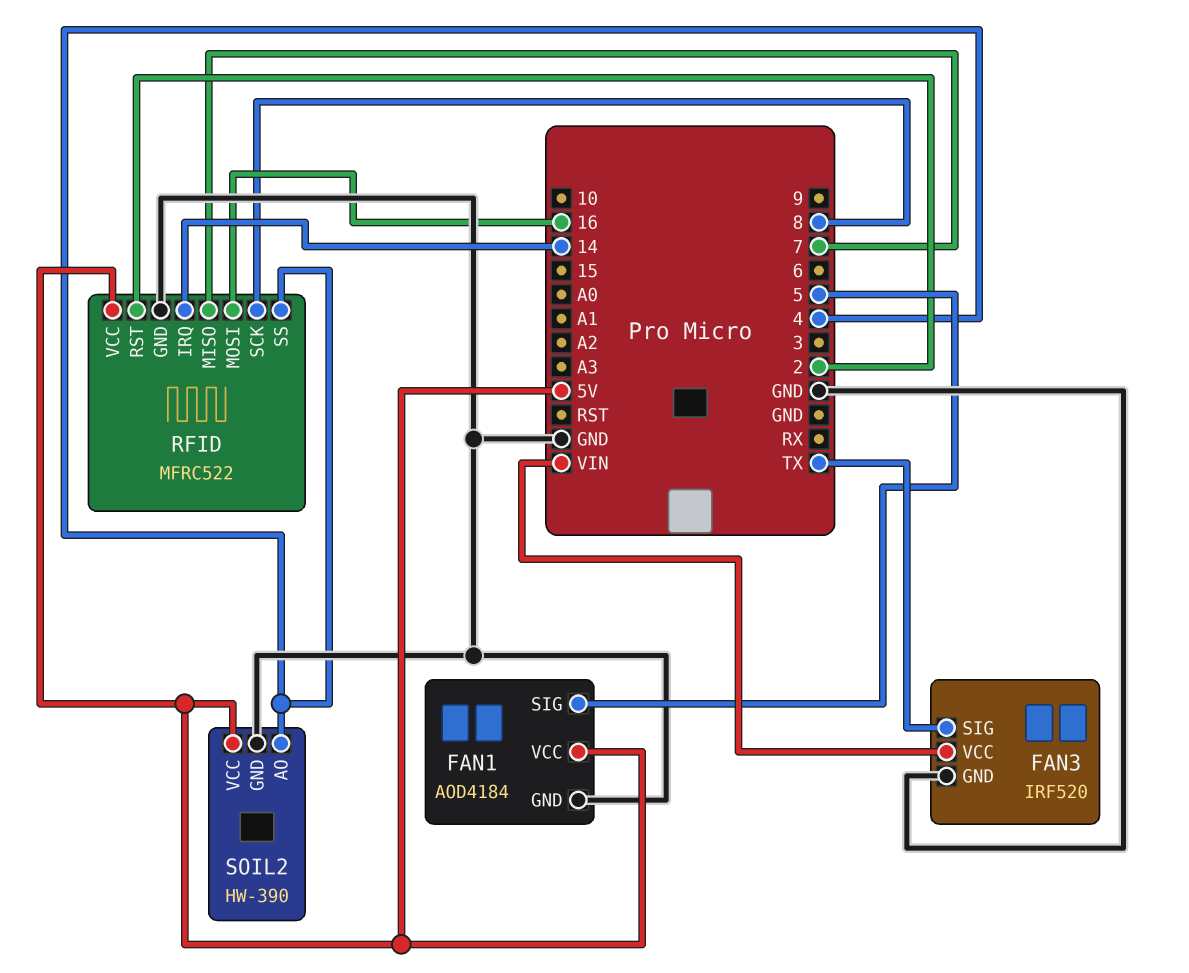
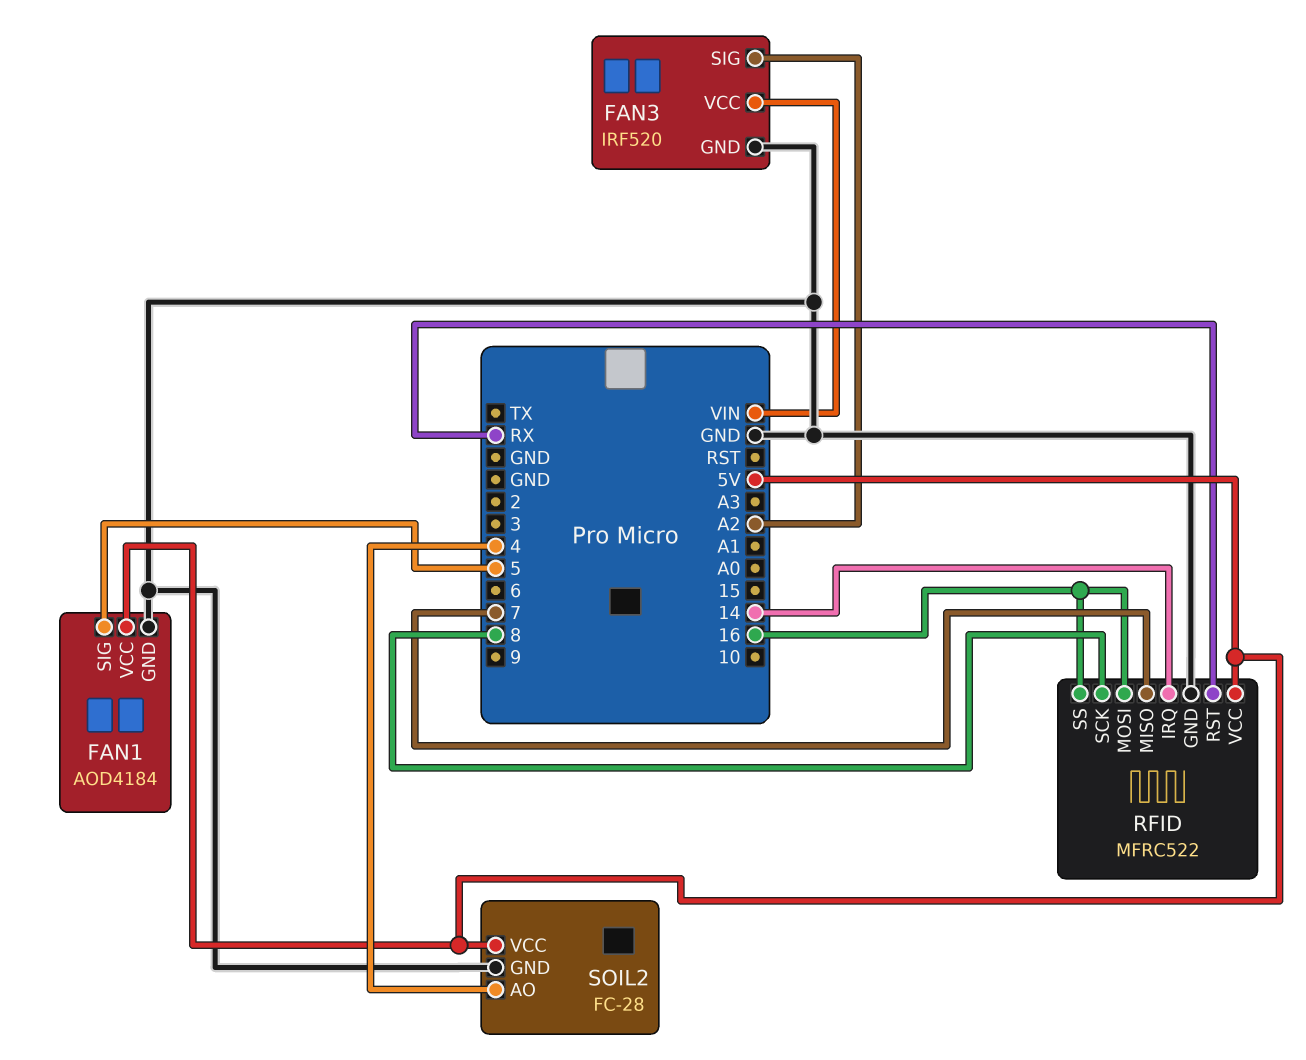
FAN3 pin SIG: TX -> A2
RFID pin RST: 2 -> RX
RFID pin SS: 4 -> 16
SOIL2: HW-390 -> FC-28

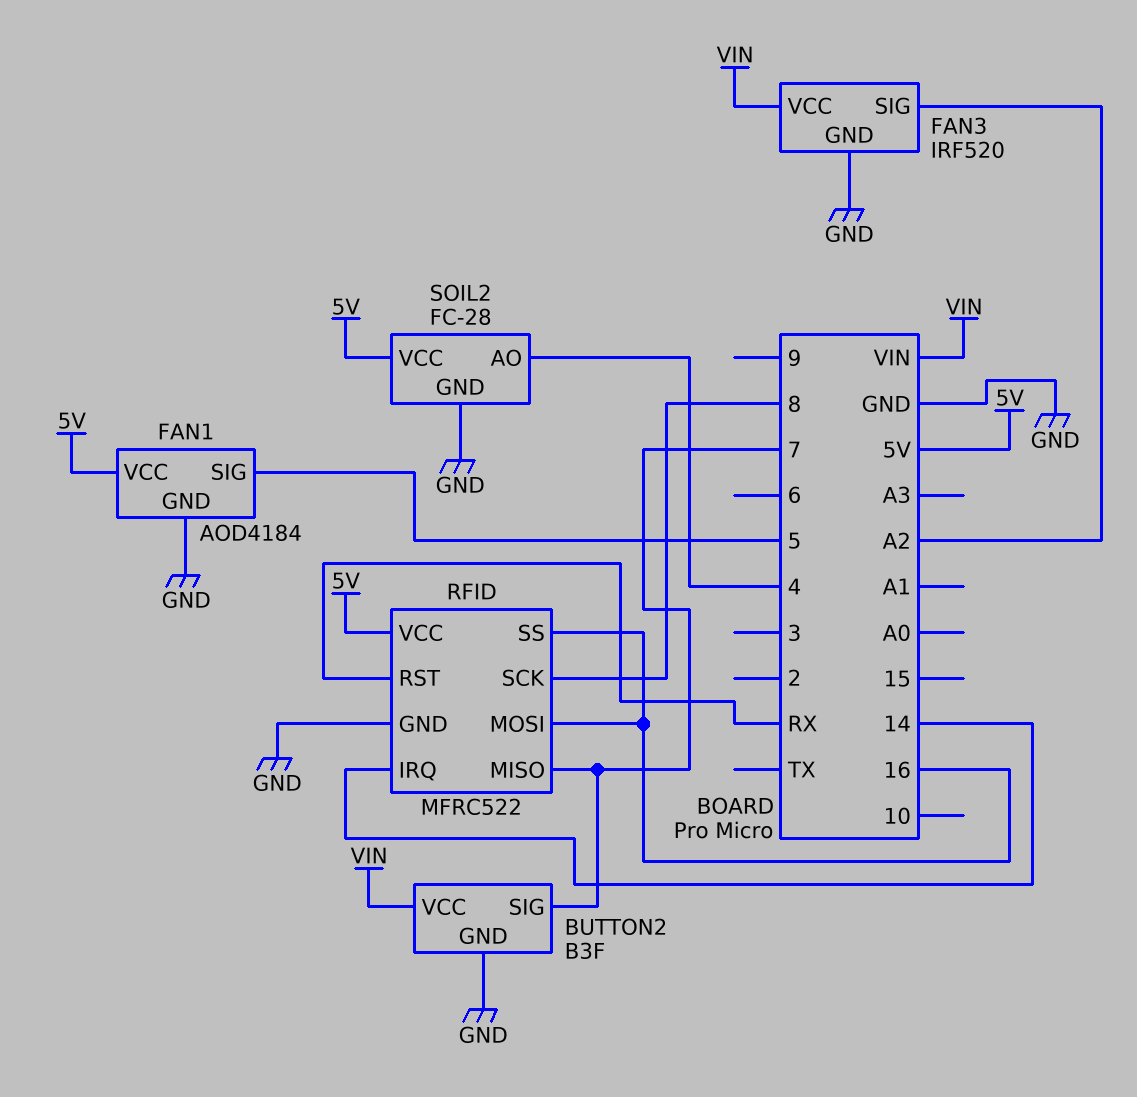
BUTTON2: none -> B3F
BUTTON2 pin GND: none -> GND
BUTTON2 pin SIG: none -> 7
BUTTON2 pin VCC: none -> VIN

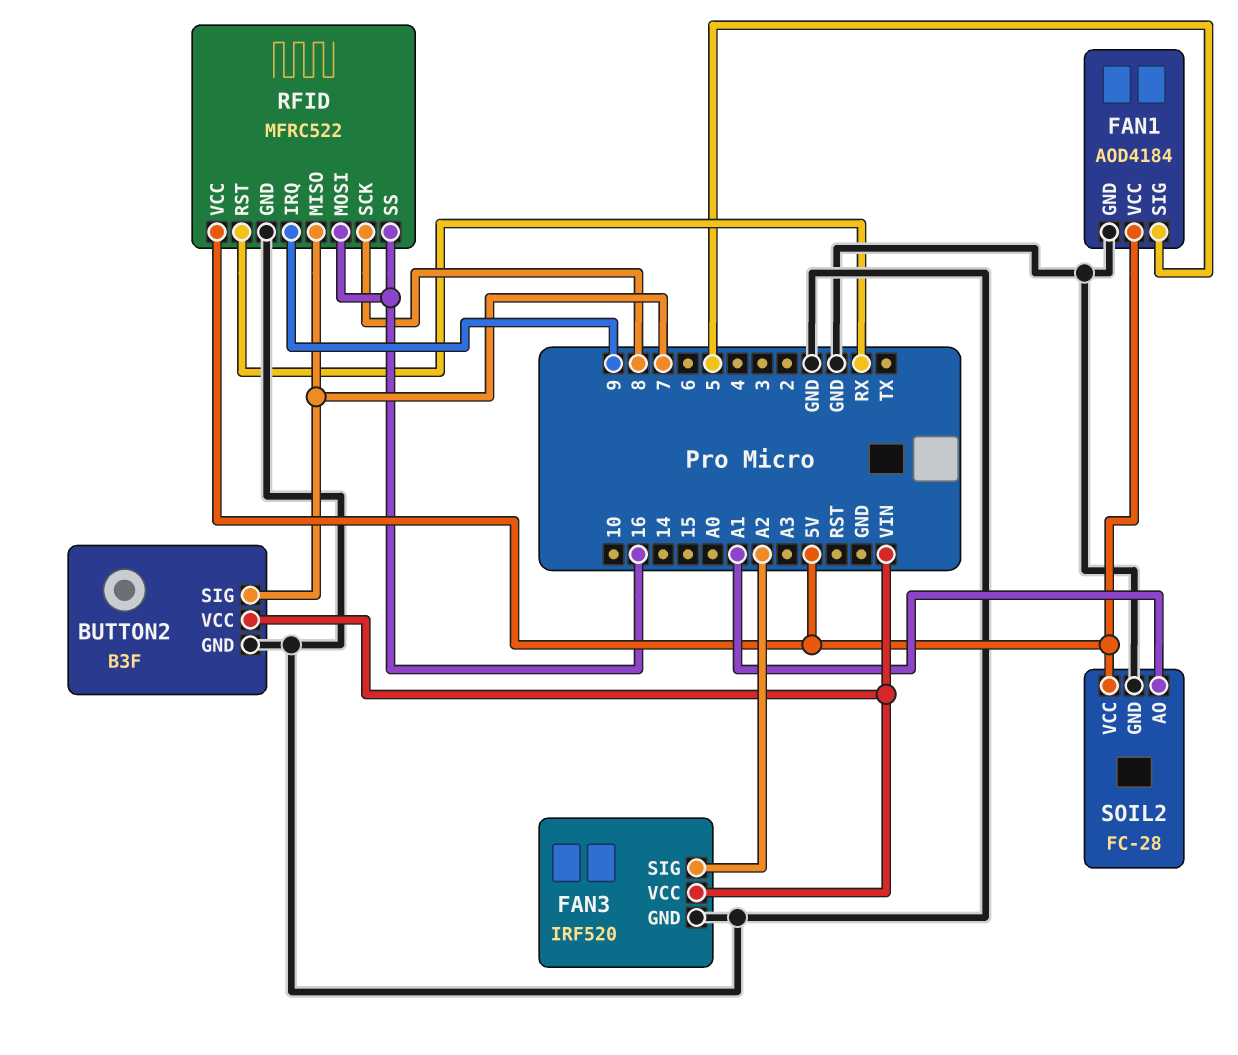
RFID pin IRQ: 14 -> 9
SOIL2 pin AO: 4 -> A1

